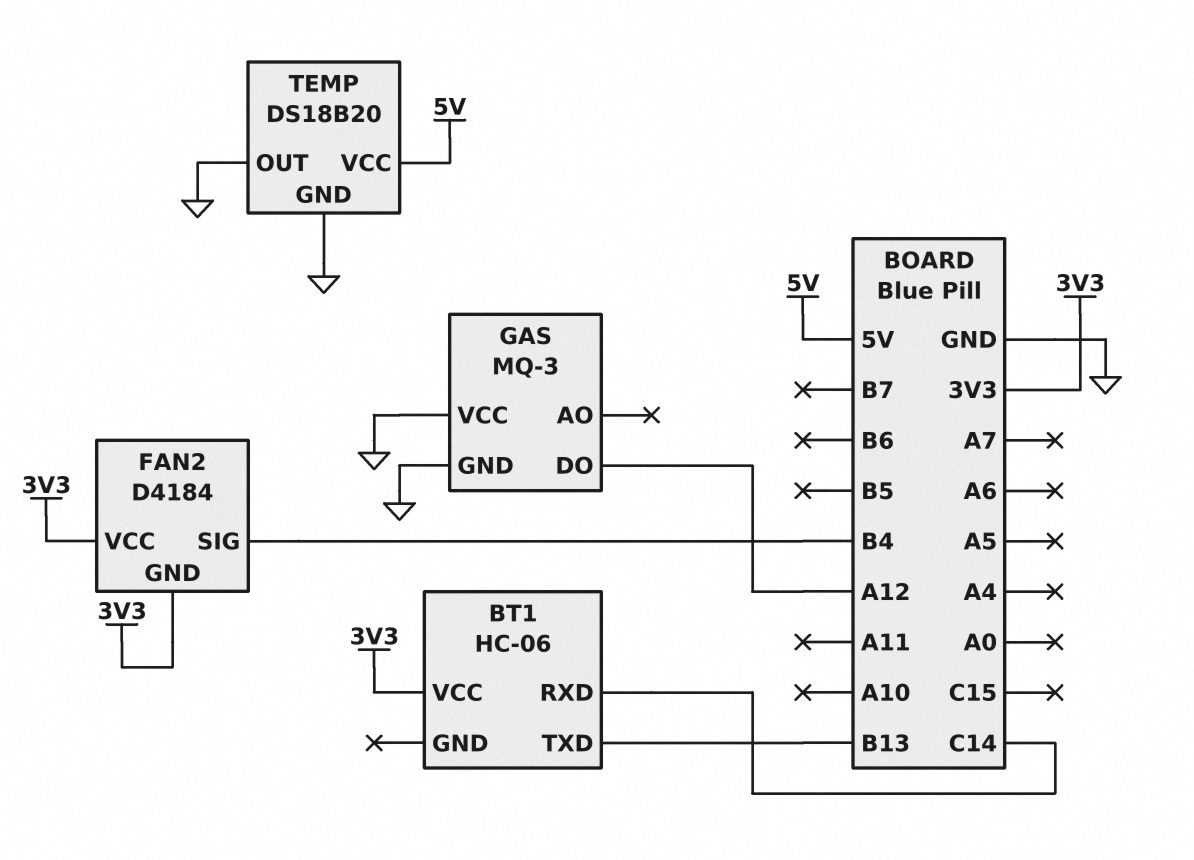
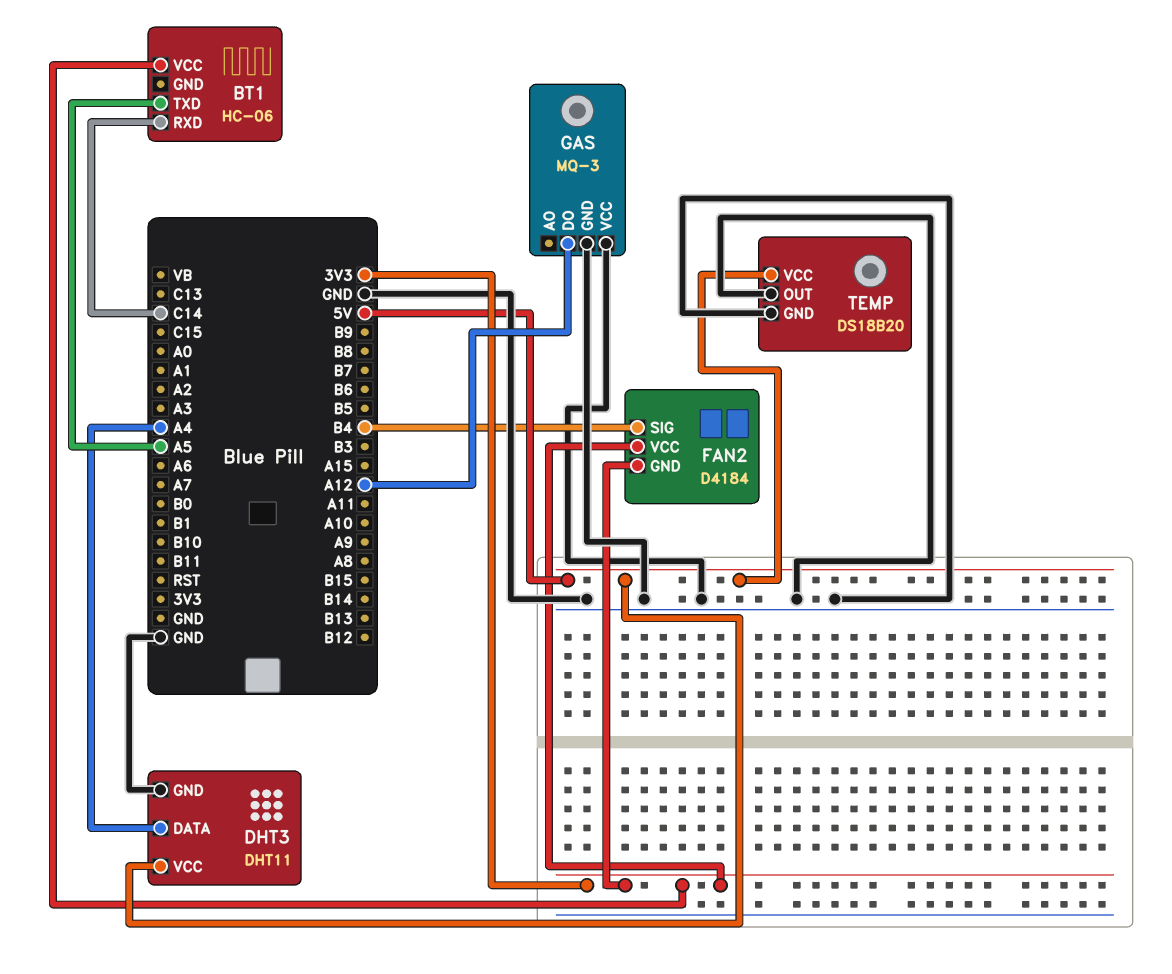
BT1 pin TXD: B13 -> A5
DHT3: none -> DHT11
DHT3 pin DATA: none -> A4
DHT3 pin GND: none -> GND
DHT3 pin VCC: none -> 5V

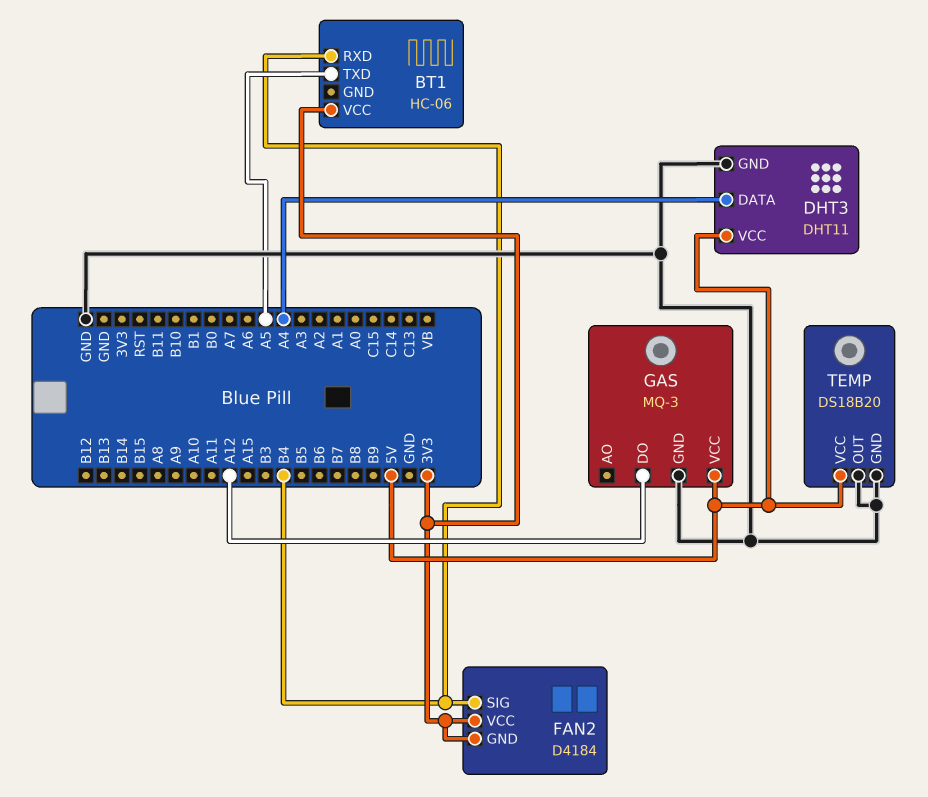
BT1 pin RXD: C14 -> B4
GAS pin VCC: GND -> 5V

